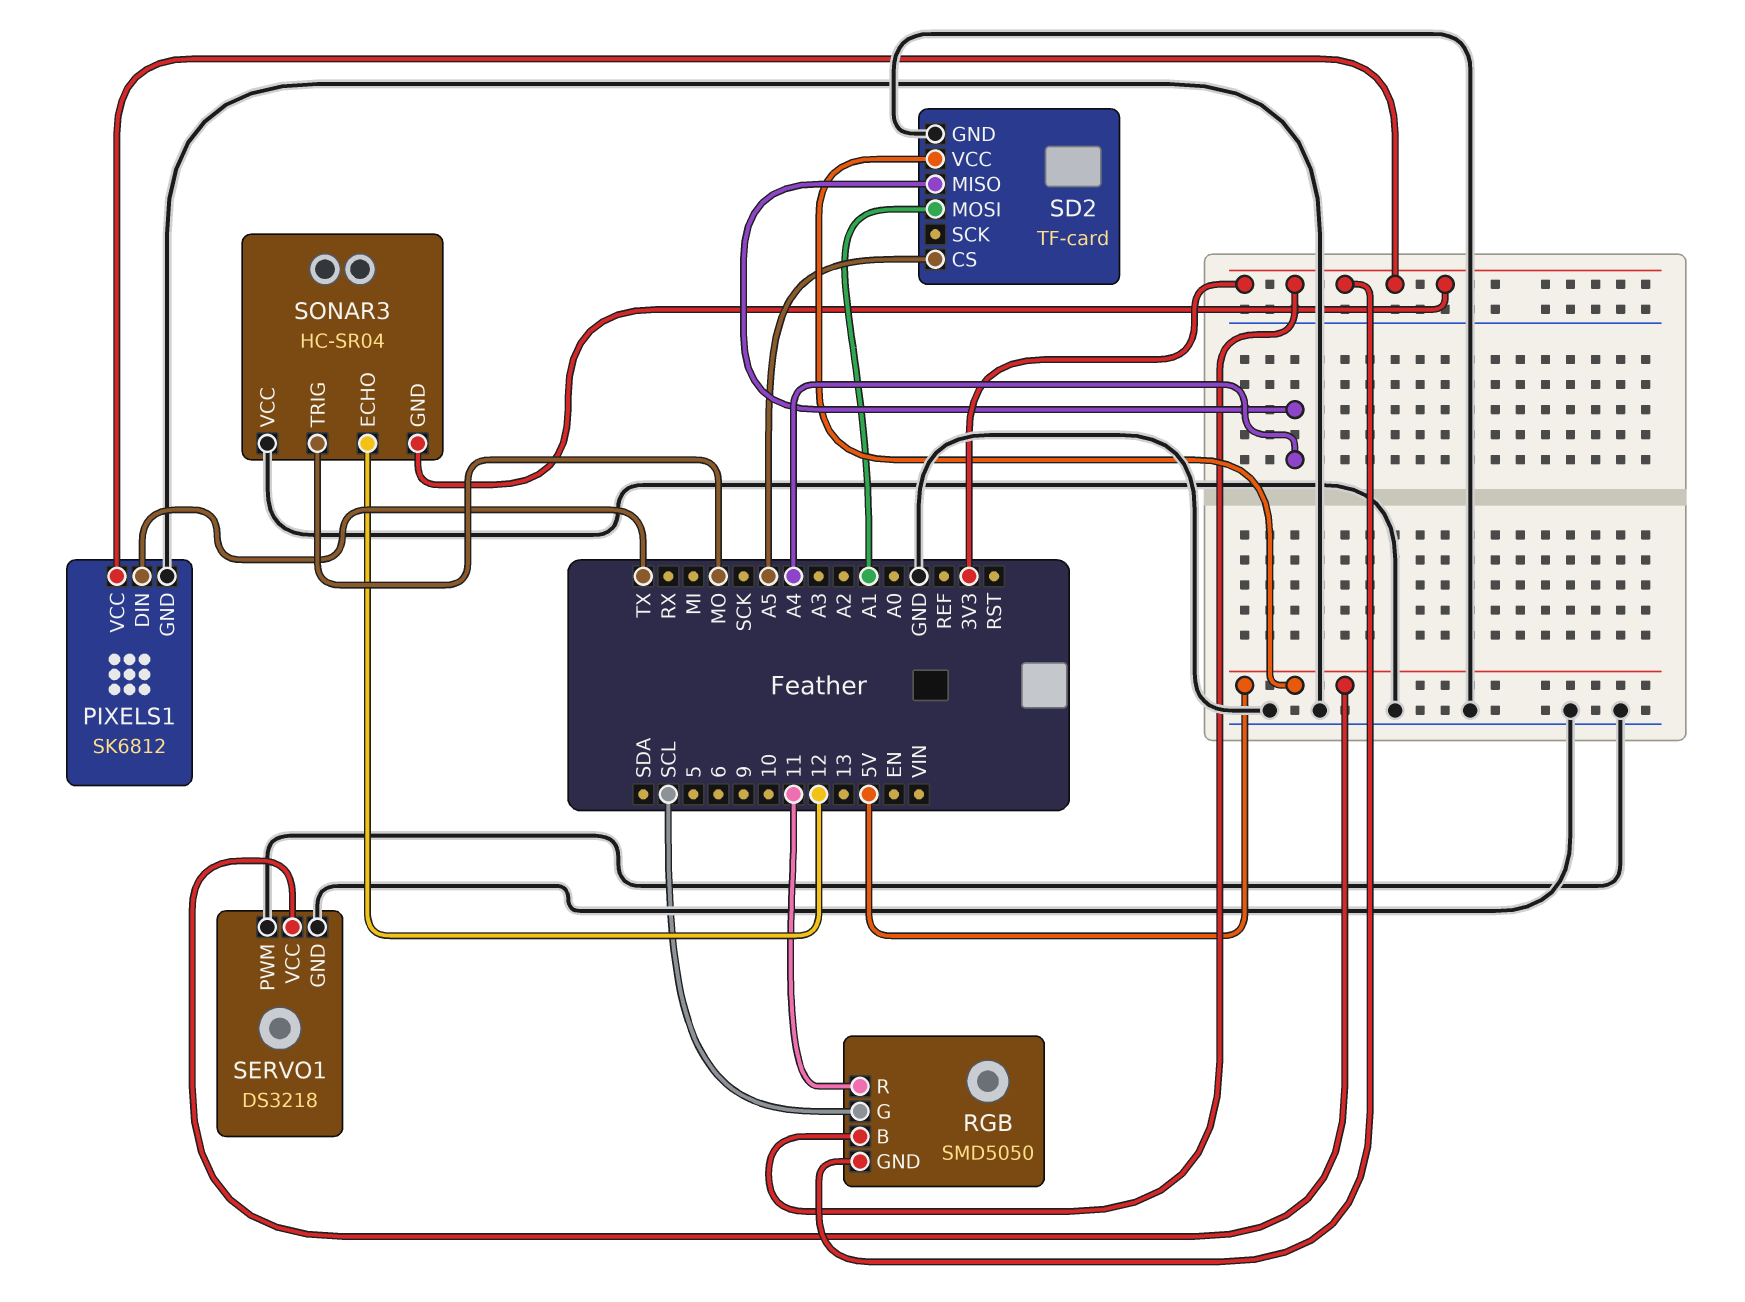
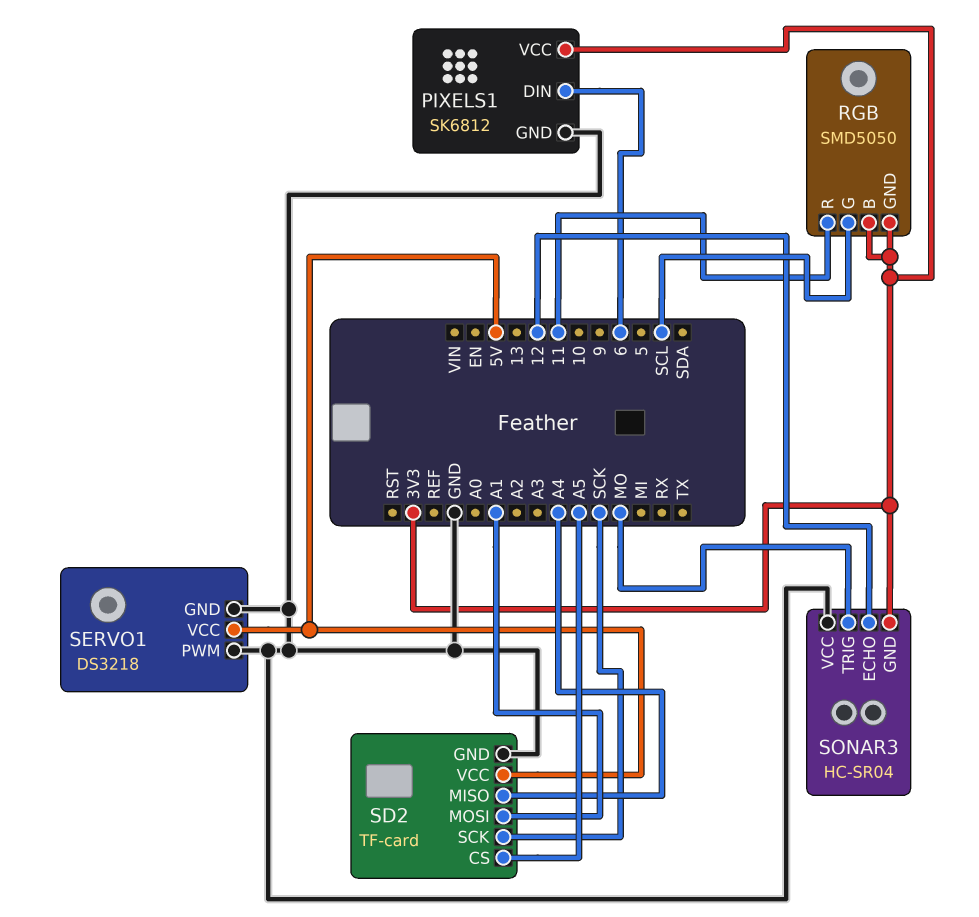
PIXELS1 pin DIN: TX -> 6
SD2 pin SCK: none -> SCK

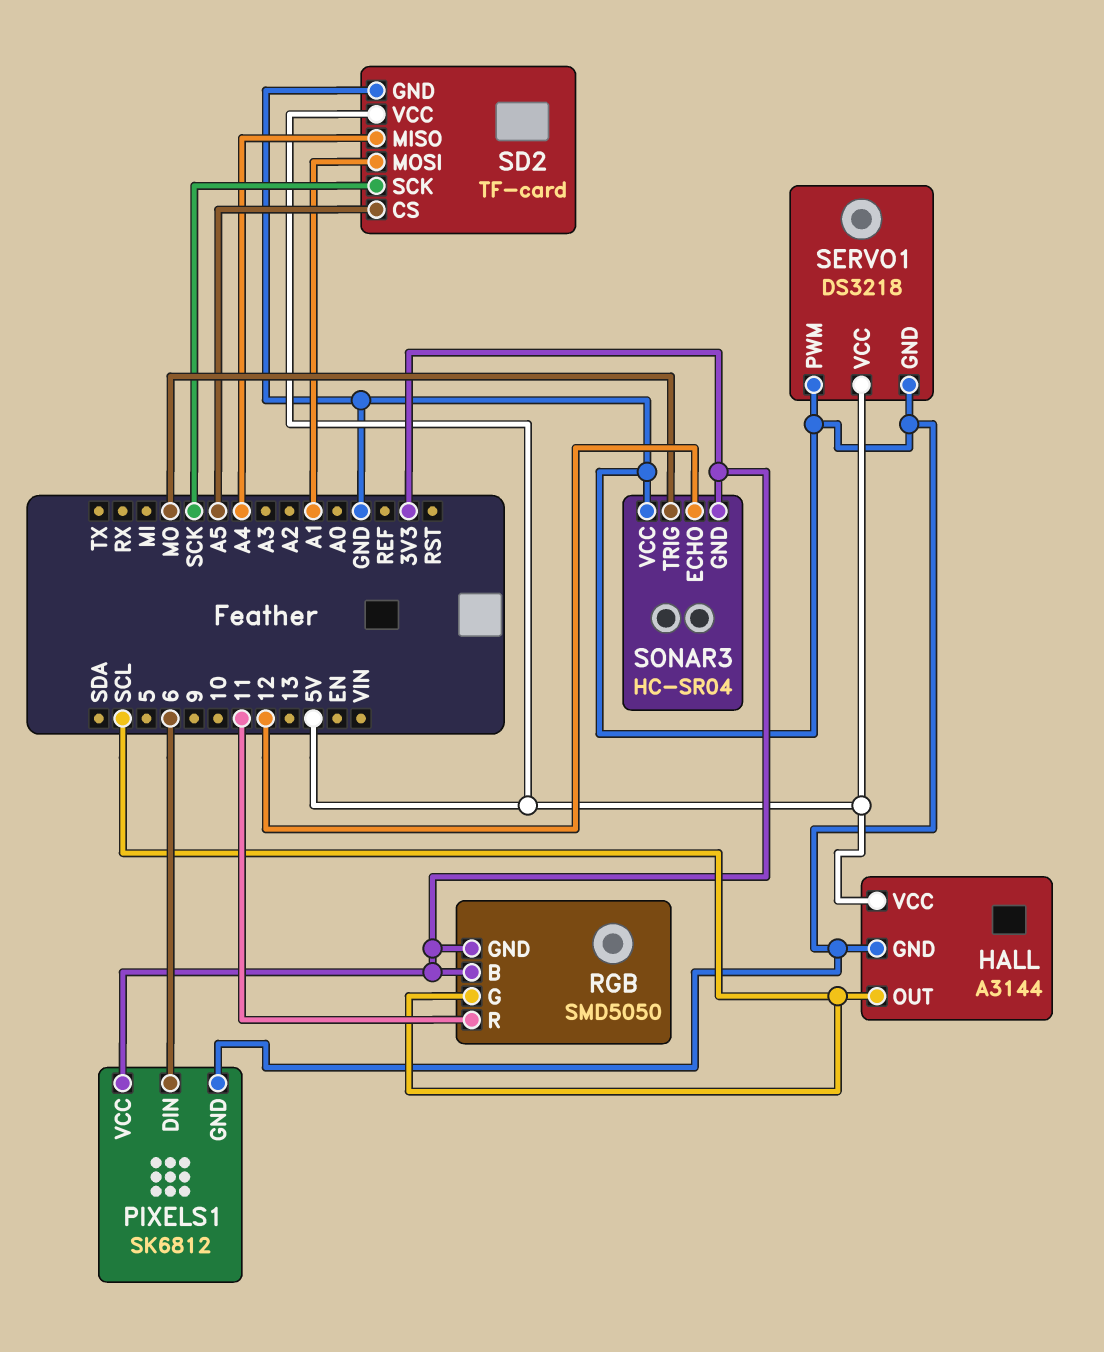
HALL: none -> A3144
HALL pin GND: none -> GND
HALL pin OUT: none -> SCL
HALL pin VCC: none -> 5V

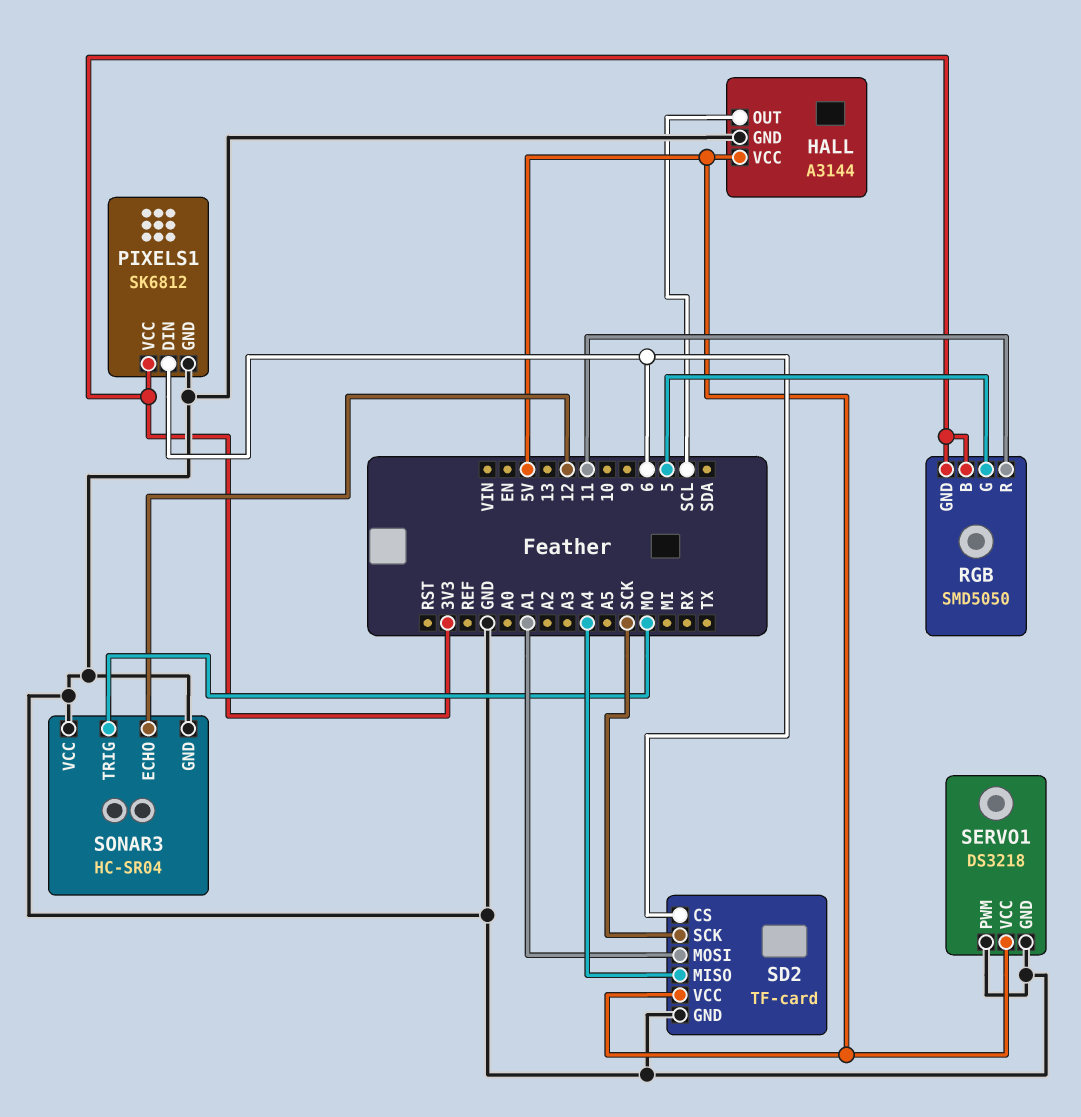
RGB pin G: SCL -> 5
SD2 pin CS: A5 -> 6
SONAR3 pin GND: 3V3 -> GND

